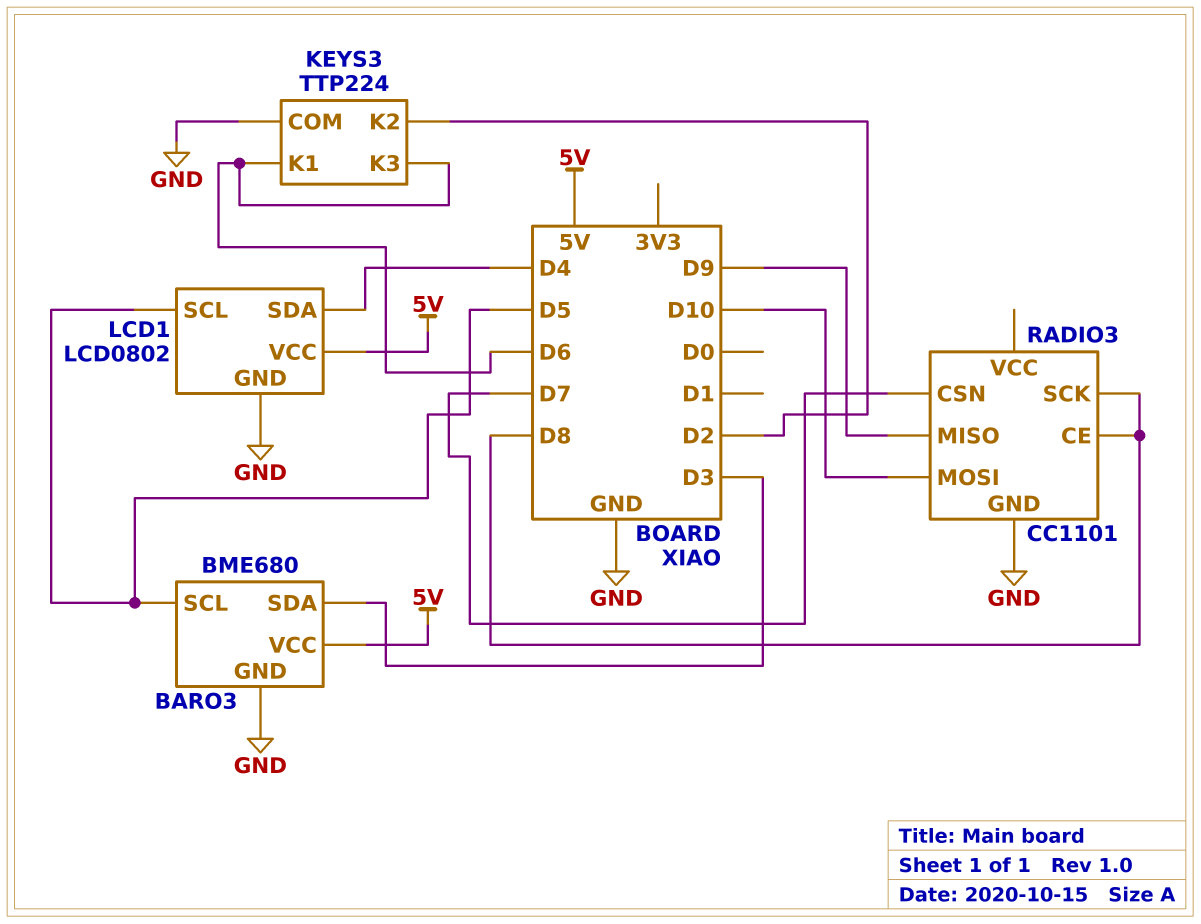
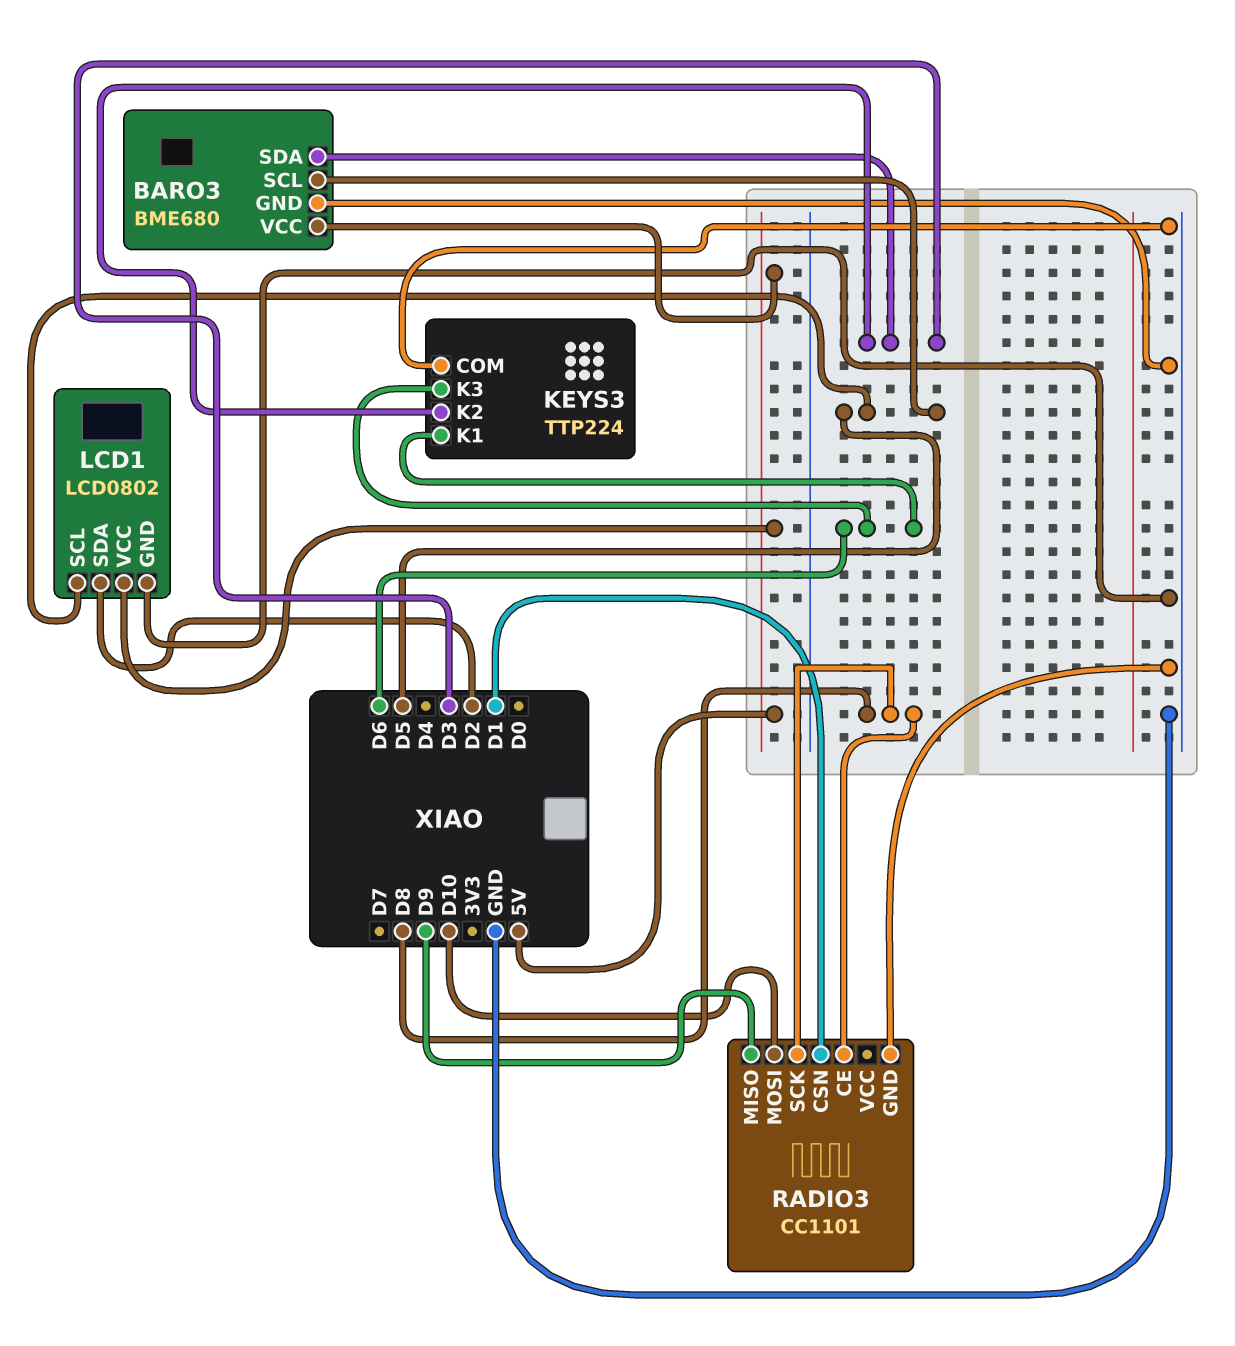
KEYS3 pin K2: D2 -> D3
LCD1 pin SDA: D4 -> D2
RADIO3 pin CSN: D7 -> D1

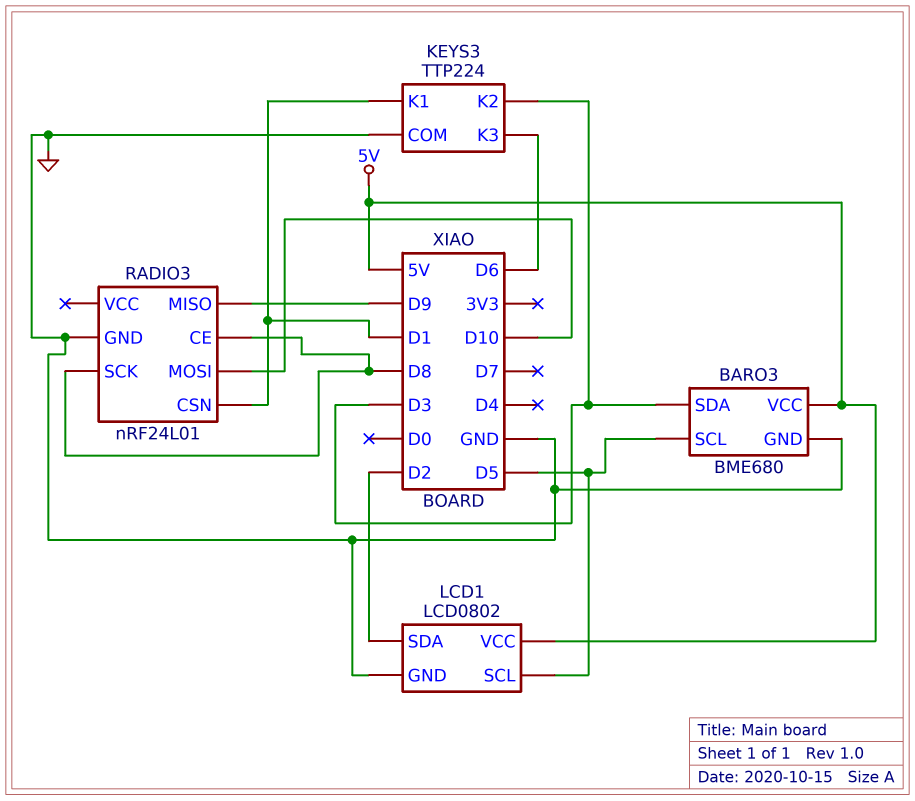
KEYS3 pin K1: D6 -> D1
RADIO3: CC1101 -> nRF24L01

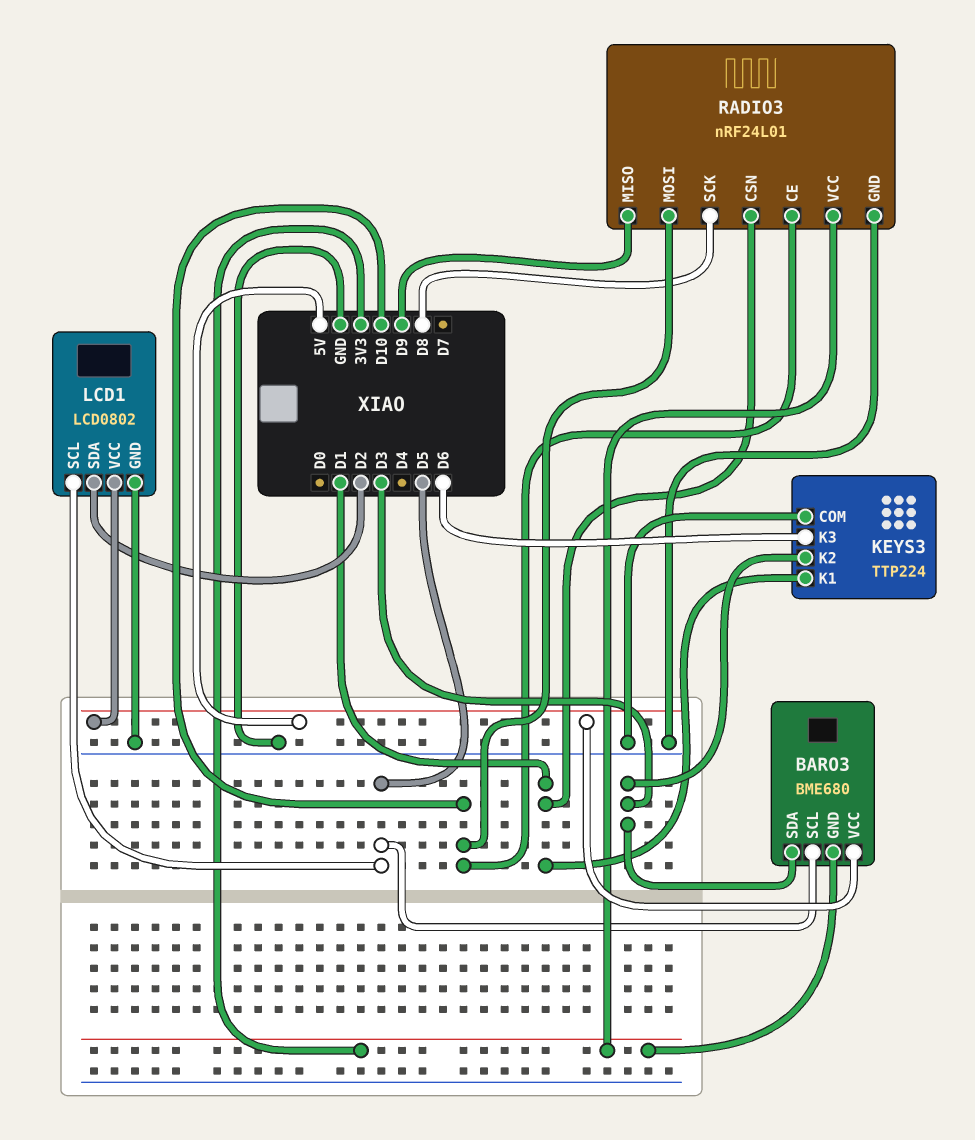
BARO3 pin GND: GND -> 3V3
RADIO3 pin CE: D8 -> D10
RADIO3 pin VCC: none -> 3V3

